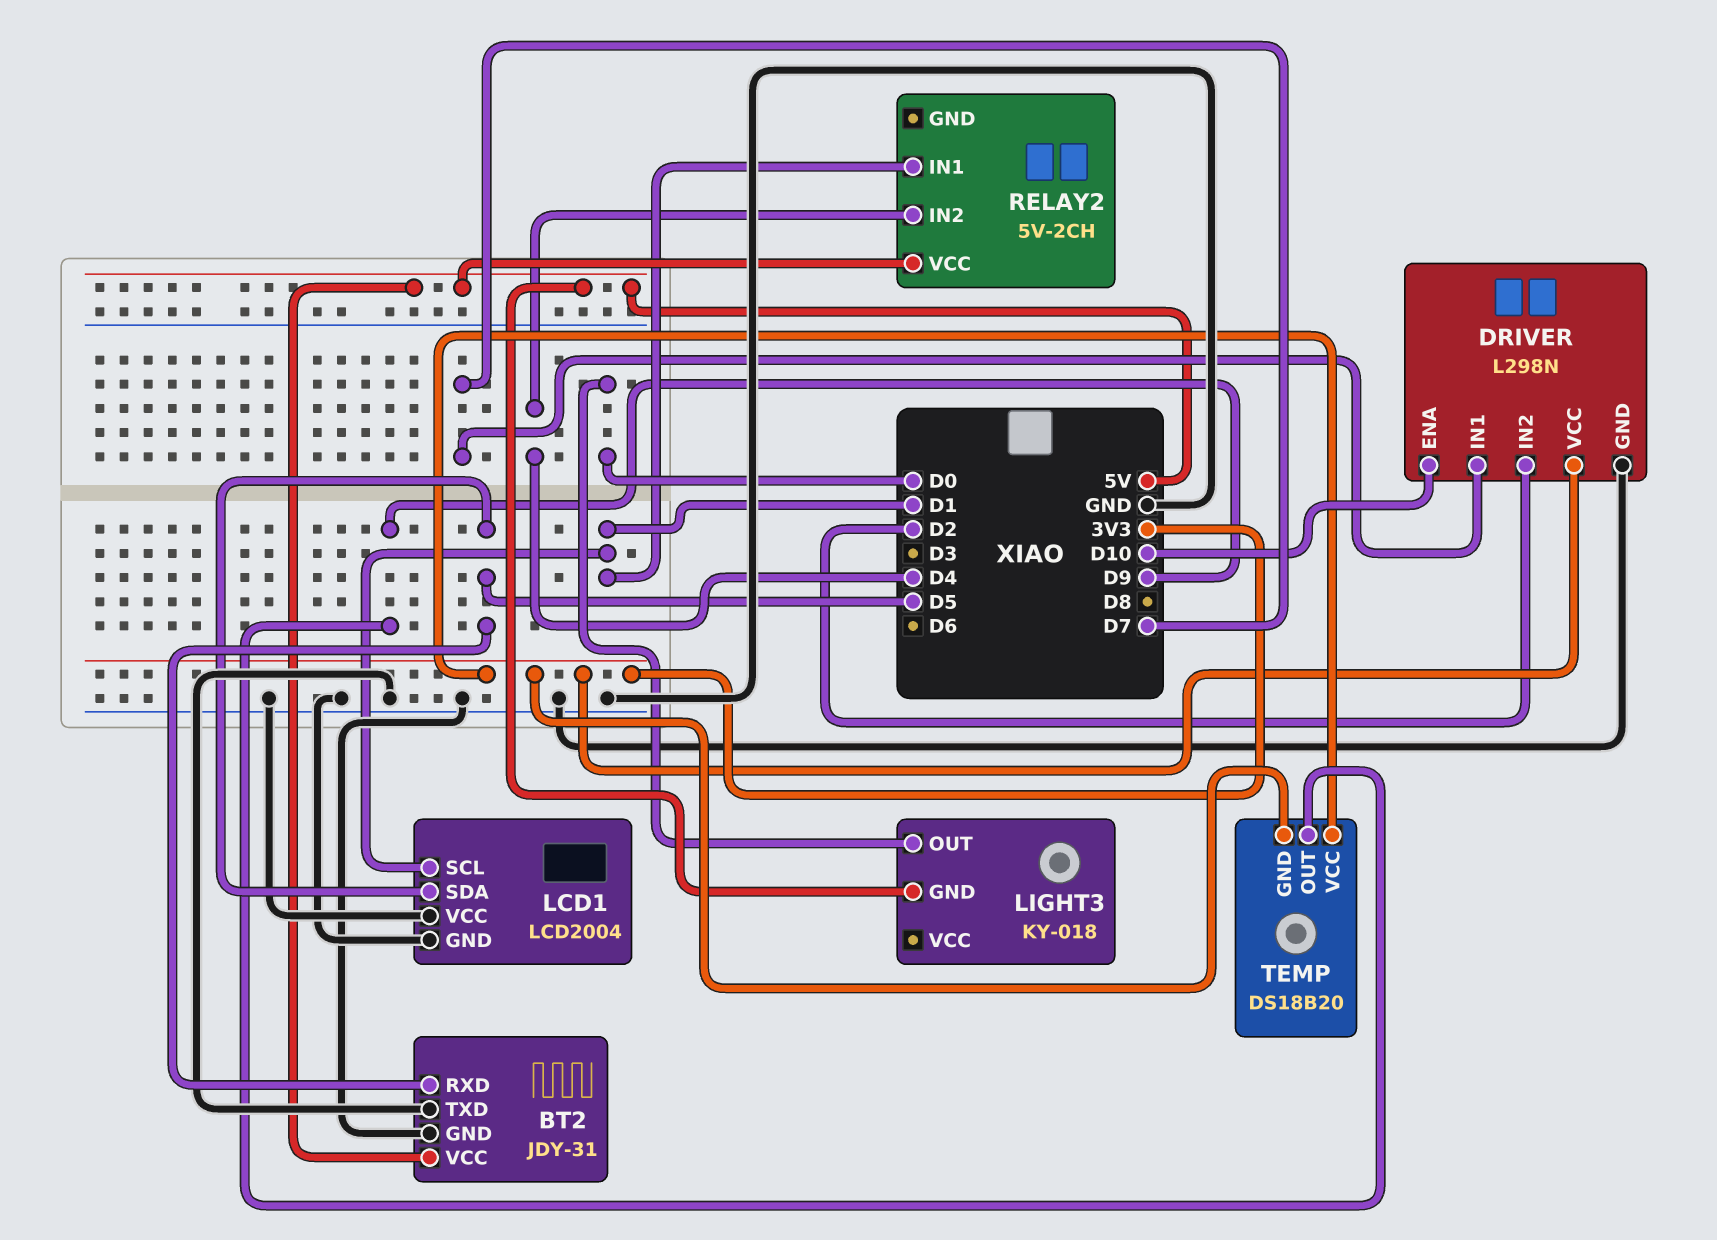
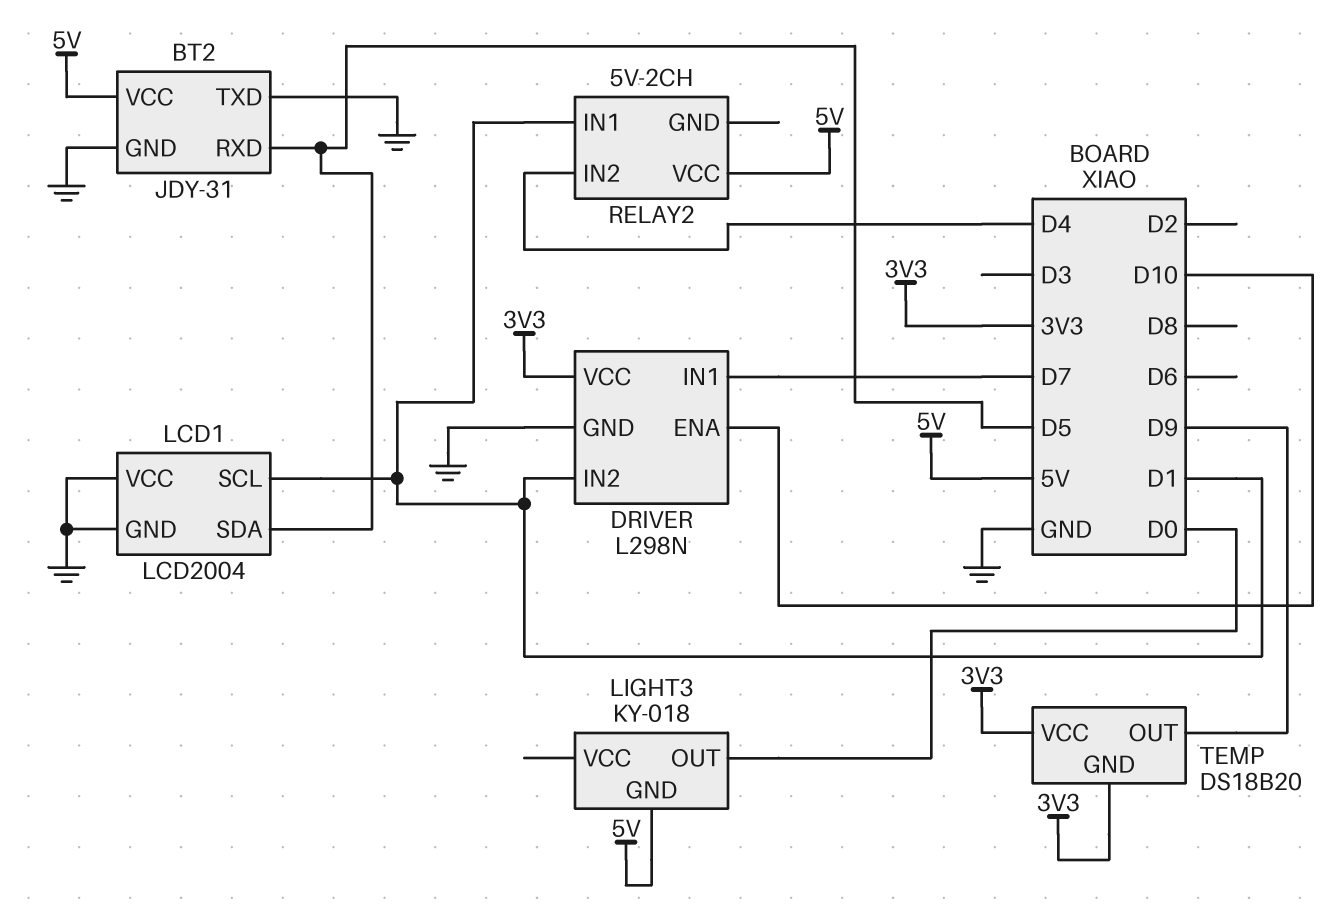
DRIVER pin IN2: D2 -> D1

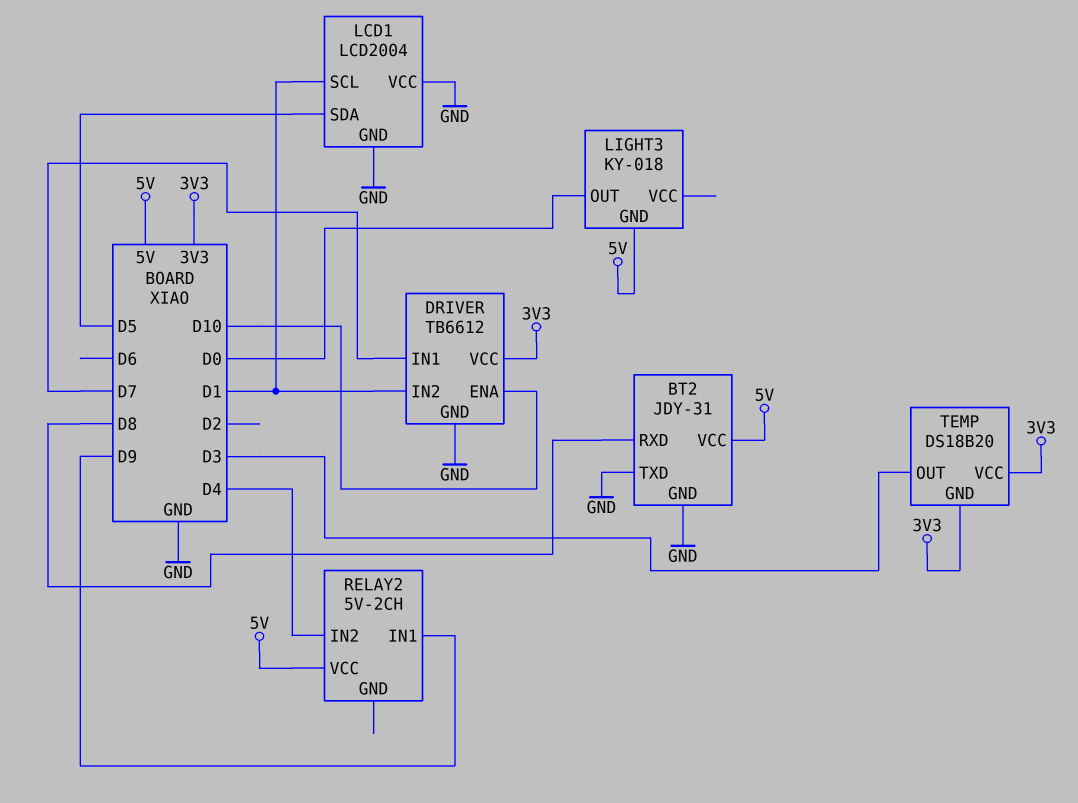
BT2 pin RXD: D5 -> D8
DRIVER: L298N -> TB6612
RELAY2 pin IN1: D1 -> D9
TEMP pin OUT: D9 -> D3

